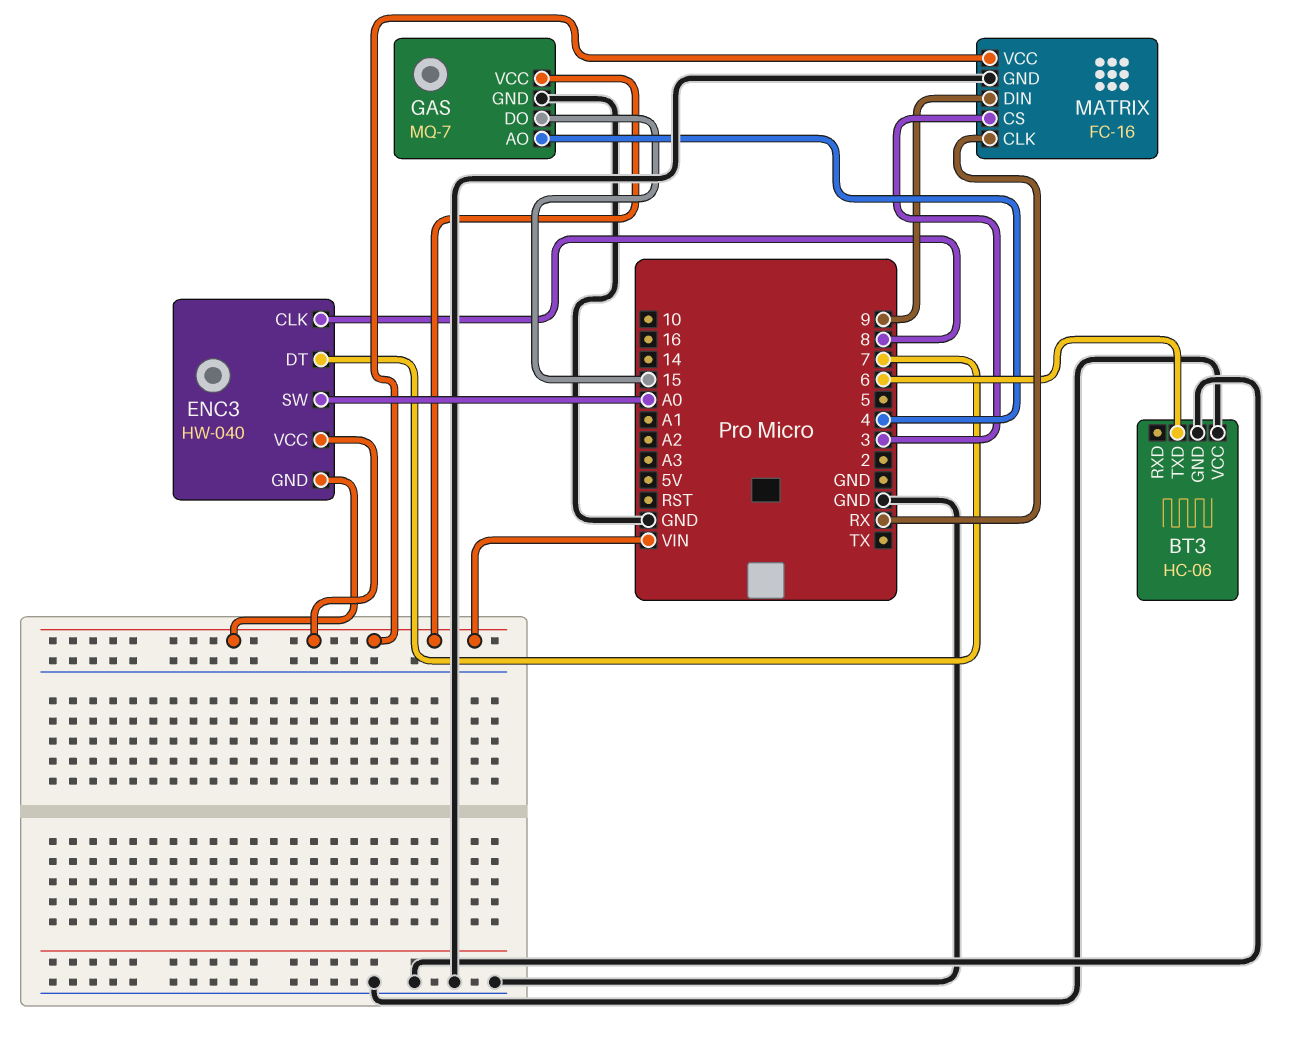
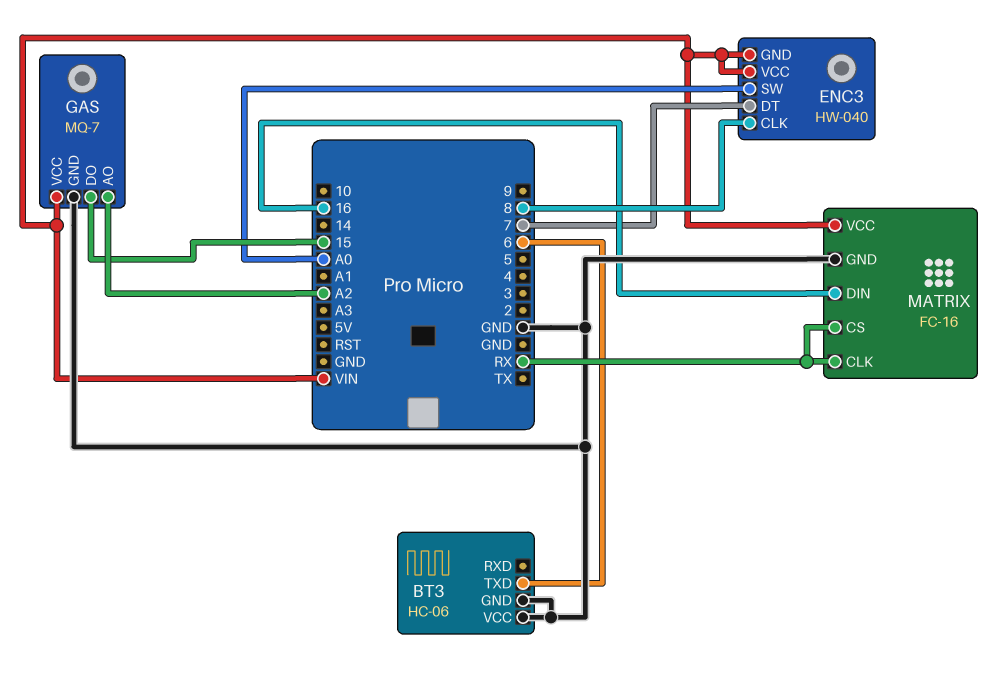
GAS pin AO: 4 -> A2
MATRIX pin CS: 3 -> RX
MATRIX pin DIN: 9 -> 16

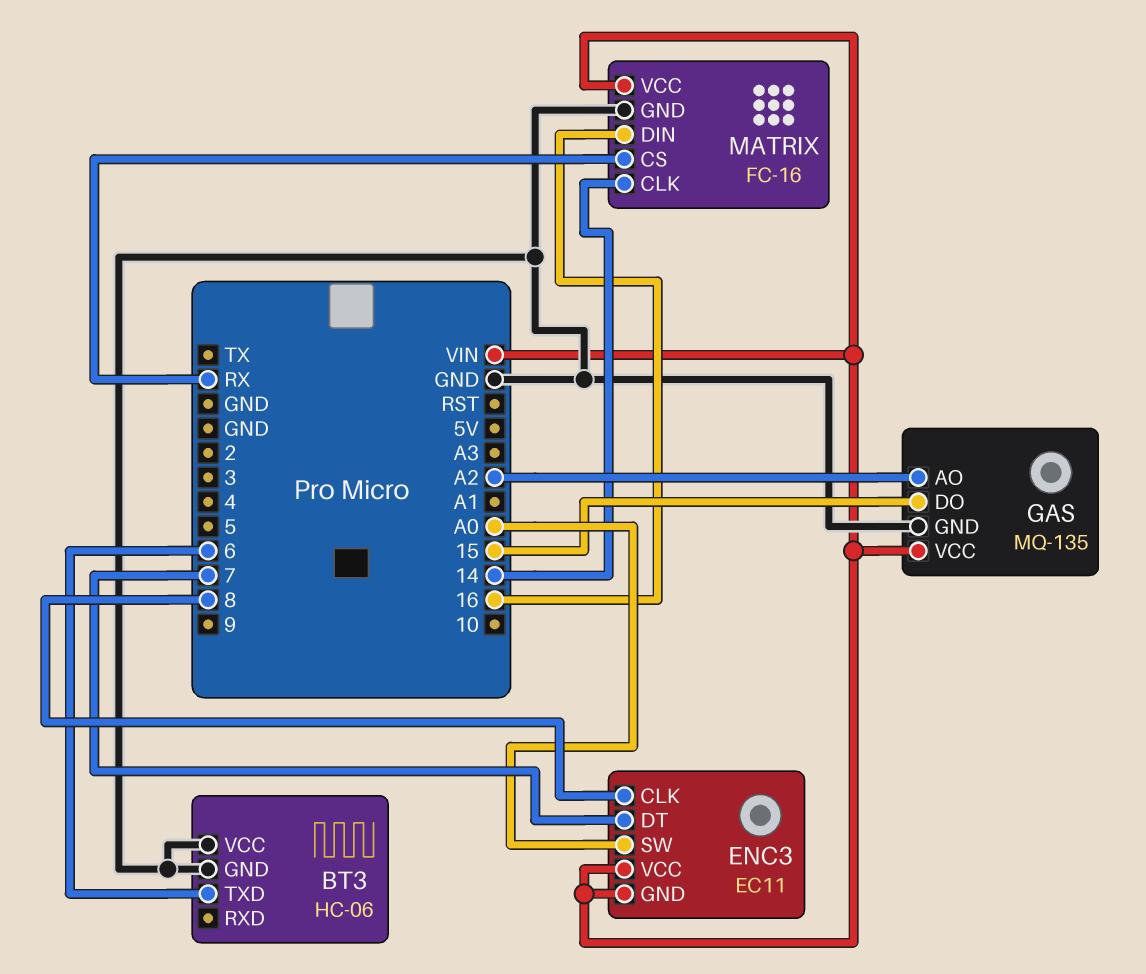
ENC3: HW-040 -> EC11
GAS: MQ-7 -> MQ-135
MATRIX pin CLK: RX -> 14

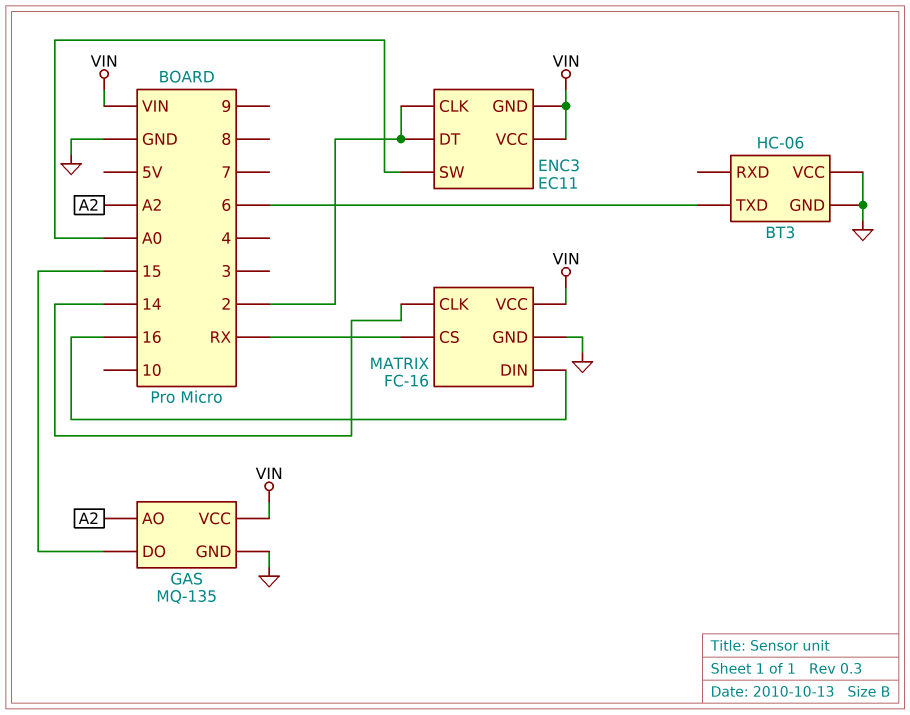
ENC3 pin CLK: 8 -> 2
ENC3 pin DT: 7 -> 2

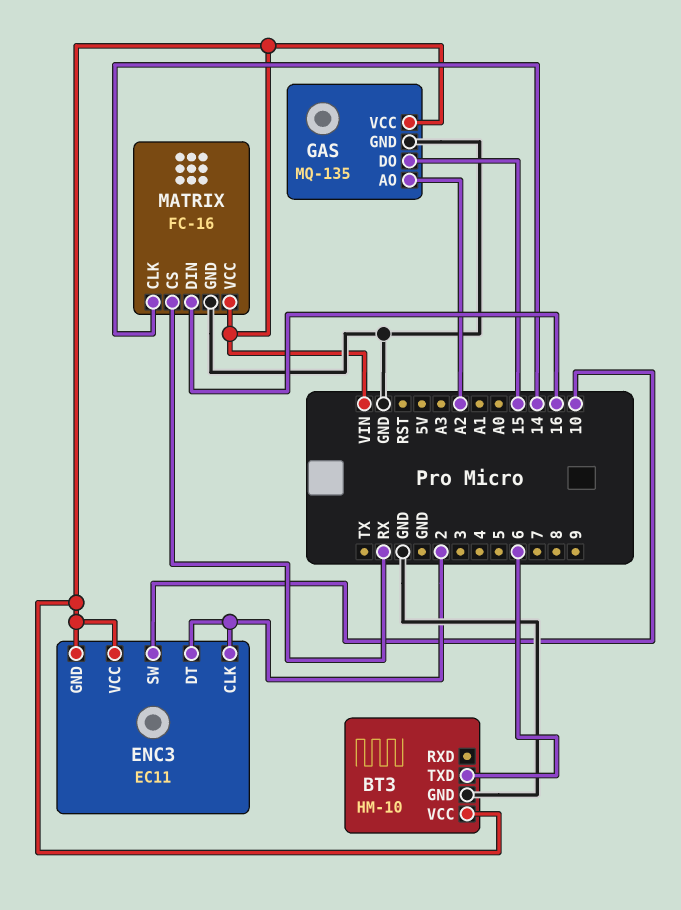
BT3: HC-06 -> HM-10
BT3 pin VCC: GND -> VIN
ENC3 pin SW: A0 -> 10

